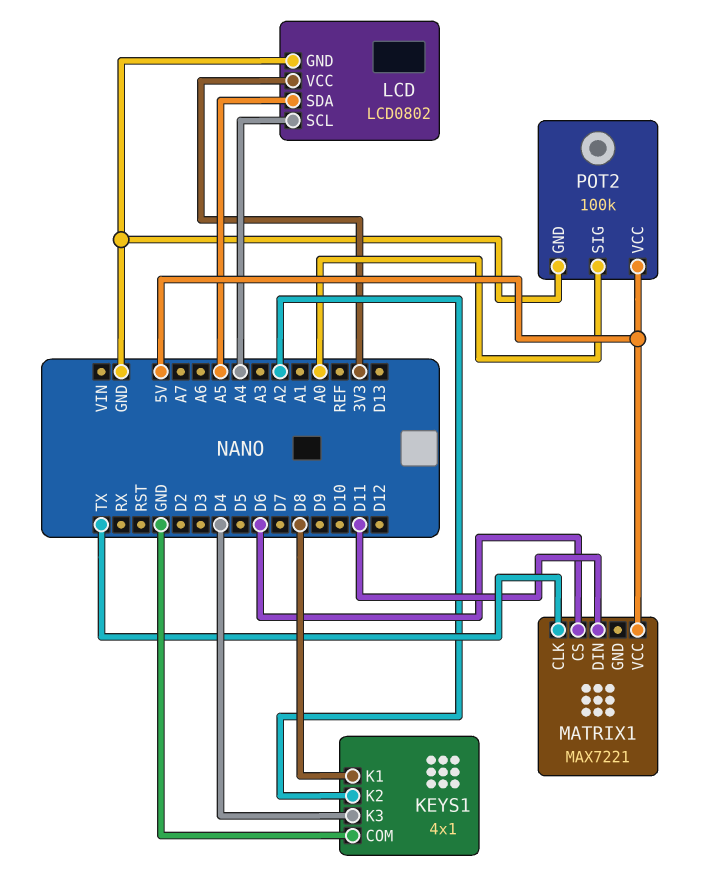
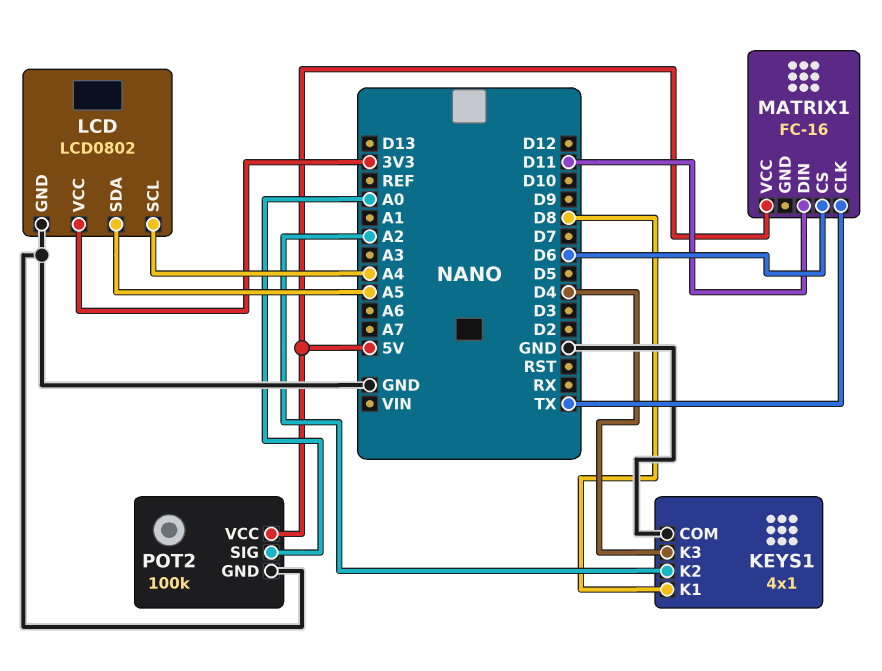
MATRIX1: MAX7221 -> FC-16

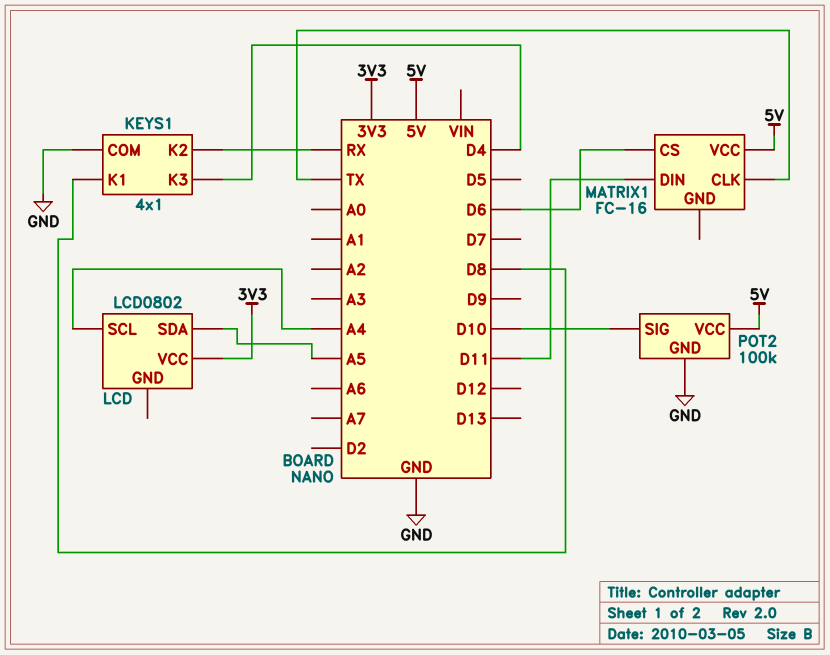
KEYS1 pin K2: A2 -> RX
LCD pin GND: GND -> none
POT2 pin SIG: A0 -> D10

